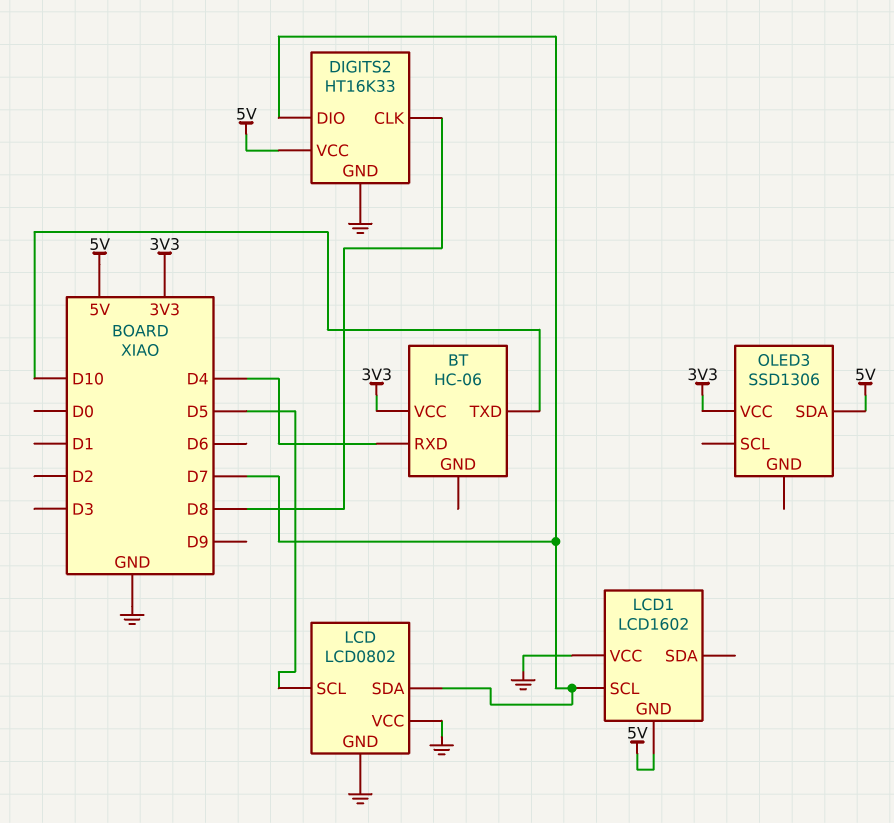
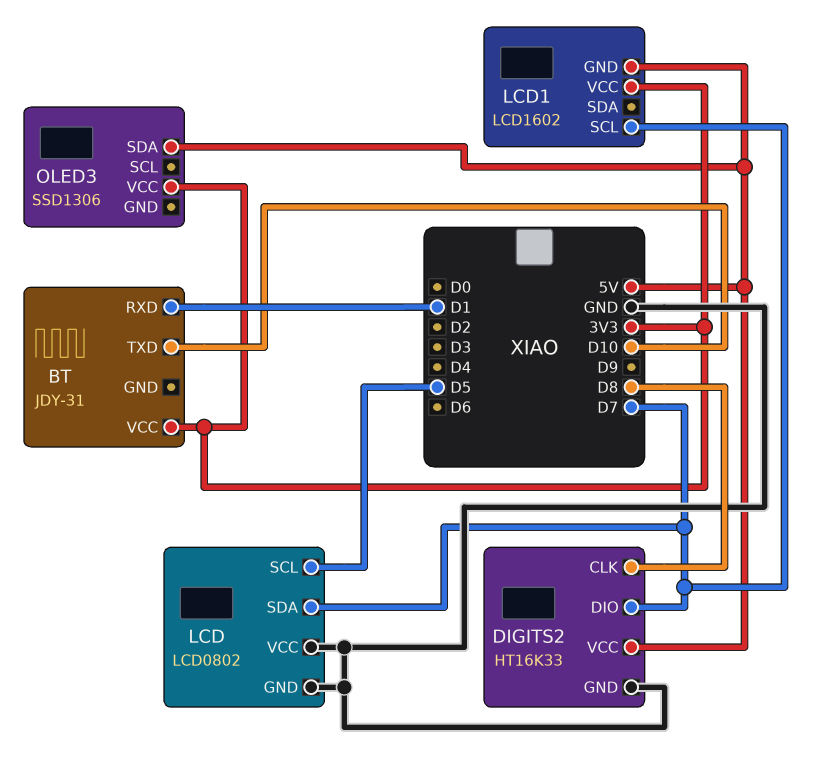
BT: HC-06 -> JDY-31
BT pin RXD: D4 -> D1
LCD1 pin VCC: GND -> 3V3

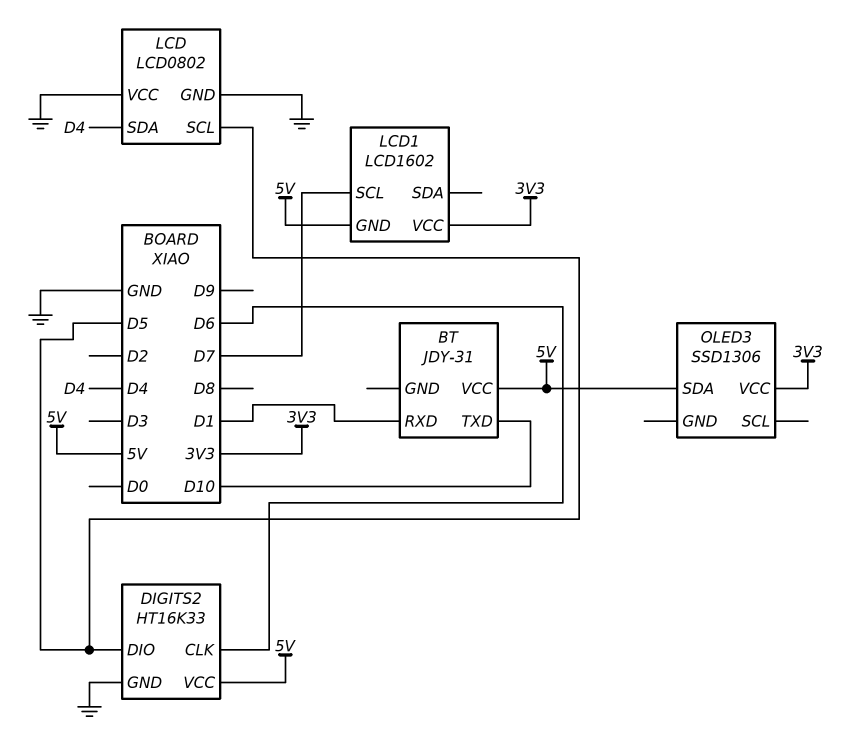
BT pin VCC: 3V3 -> 5V
DIGITS2 pin CLK: D8 -> D6
DIGITS2 pin DIO: D7 -> D5
LCD pin SDA: D7 -> D4

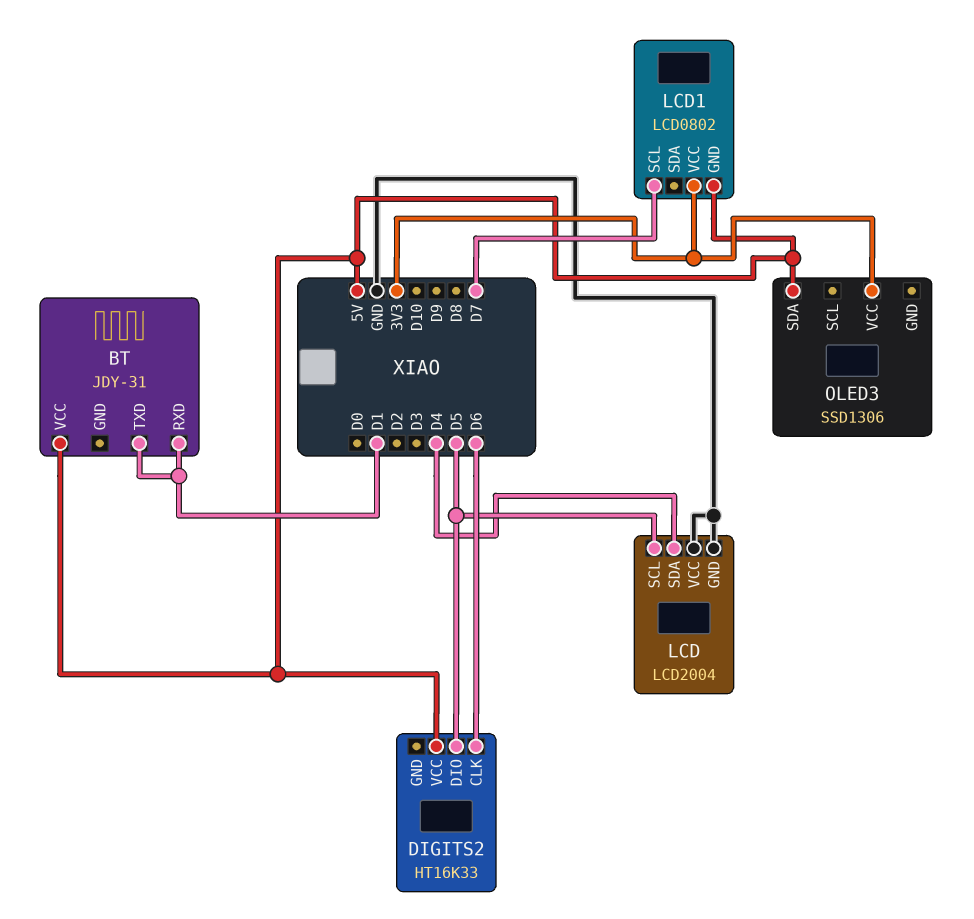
BT pin TXD: D10 -> D1
DIGITS2 pin GND: GND -> none
LCD: LCD0802 -> LCD2004
LCD1: LCD1602 -> LCD0802

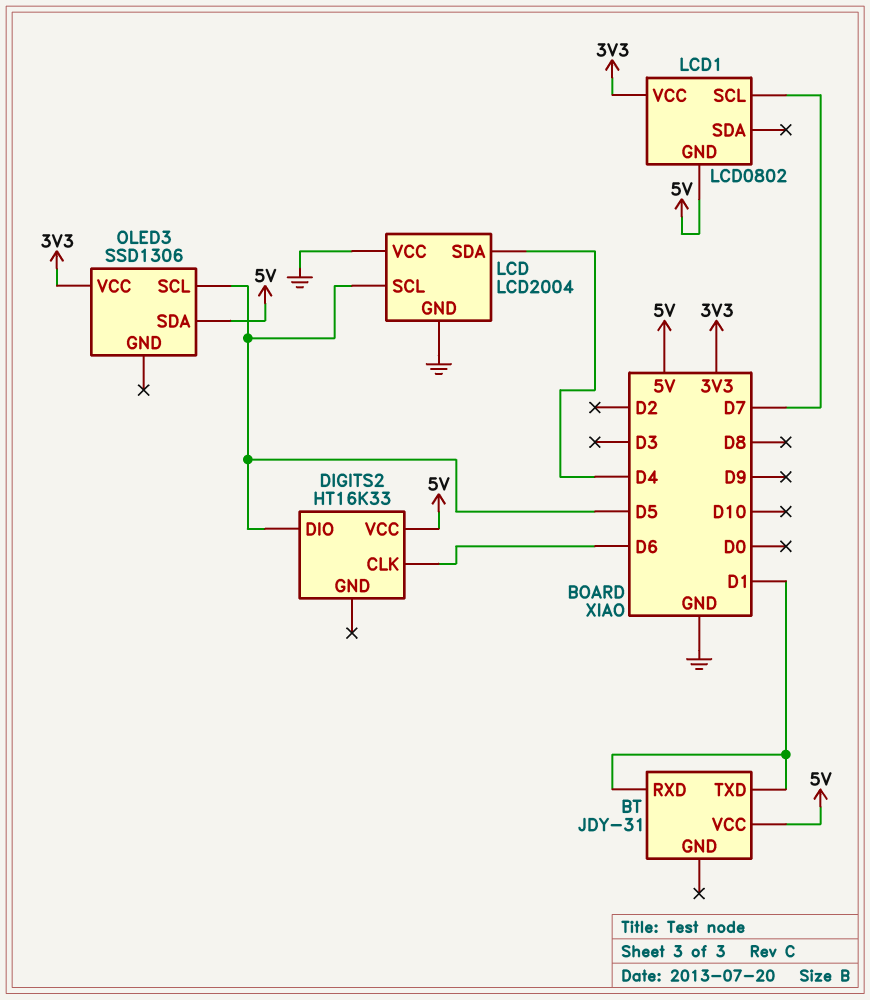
OLED3 pin SCL: none -> D5

